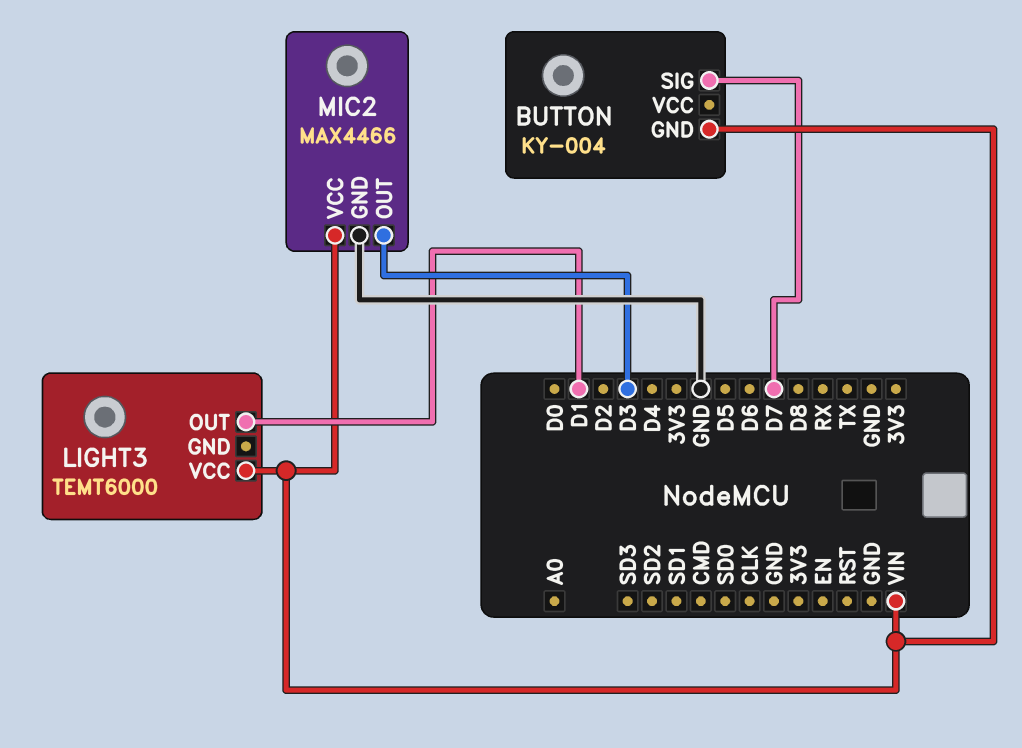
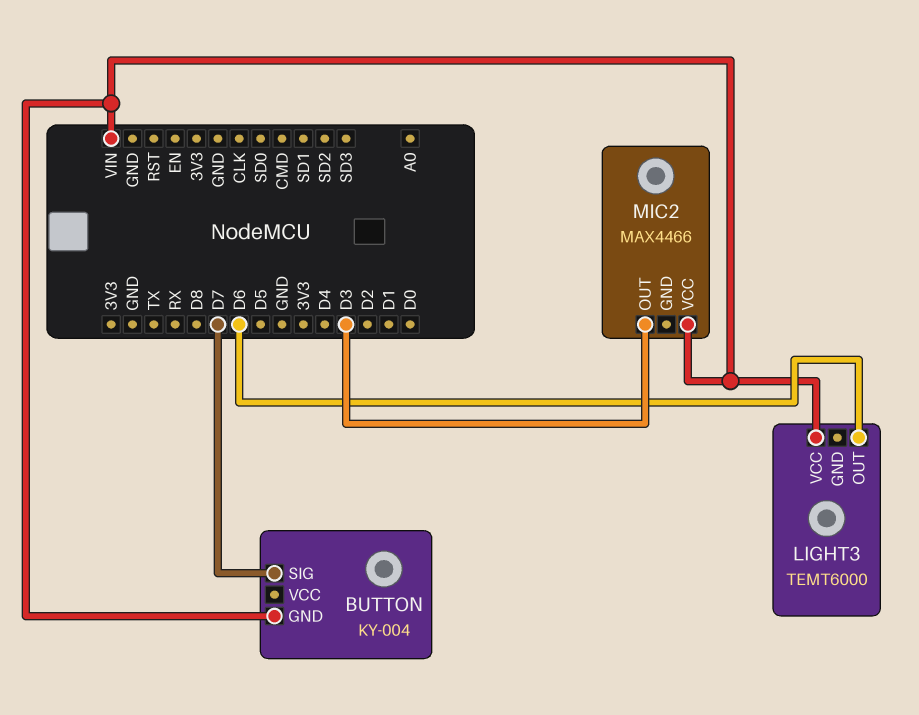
LIGHT3 pin OUT: D1 -> D6
MIC2 pin GND: GND -> none

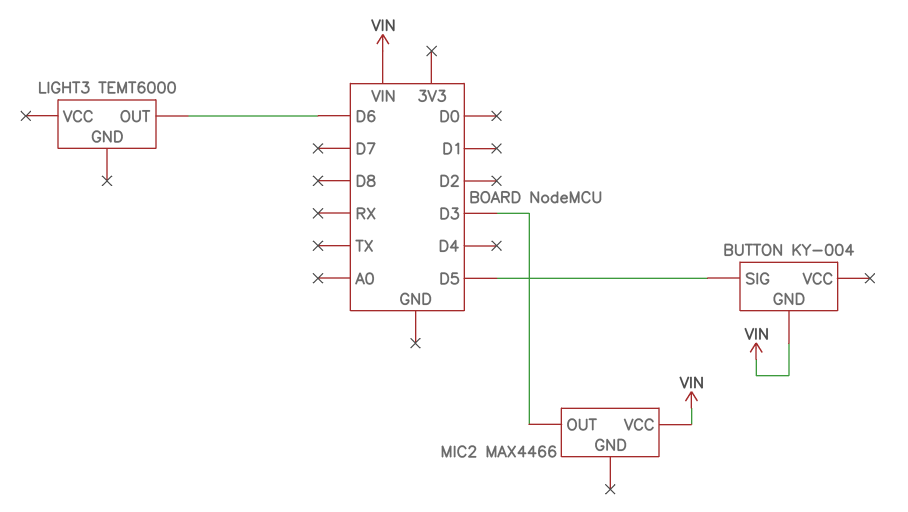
BUTTON pin SIG: D7 -> D5
LIGHT3 pin VCC: VIN -> none

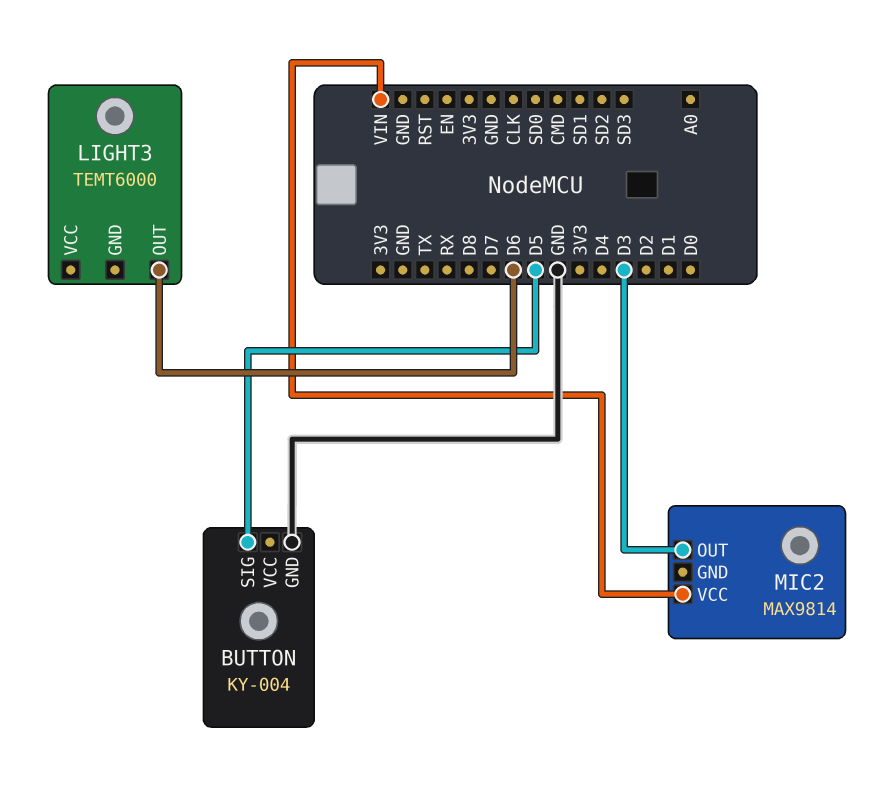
BUTTON pin GND: VIN -> GND
MIC2: MAX4466 -> MAX9814

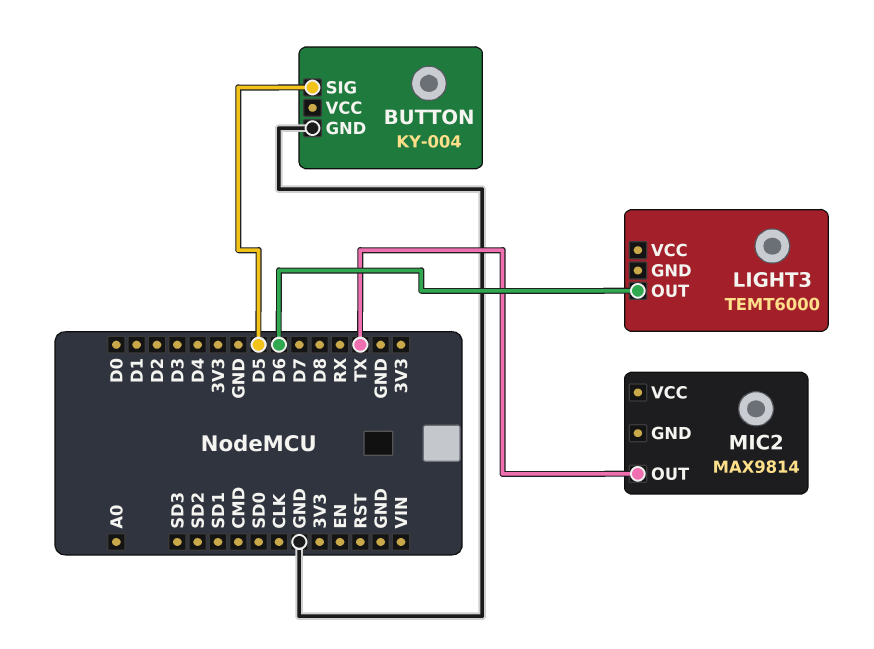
MIC2 pin OUT: D3 -> TX
MIC2 pin VCC: VIN -> none

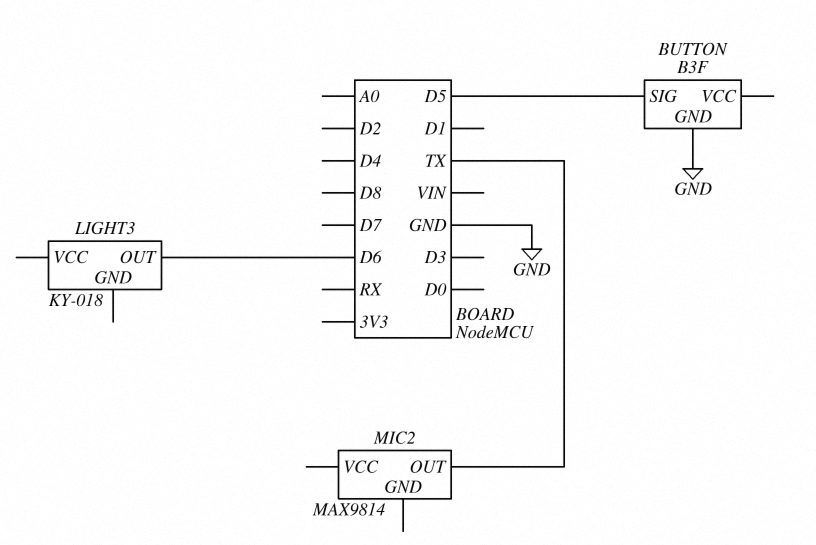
BUTTON: KY-004 -> B3F
LIGHT3: TEMT6000 -> KY-018

